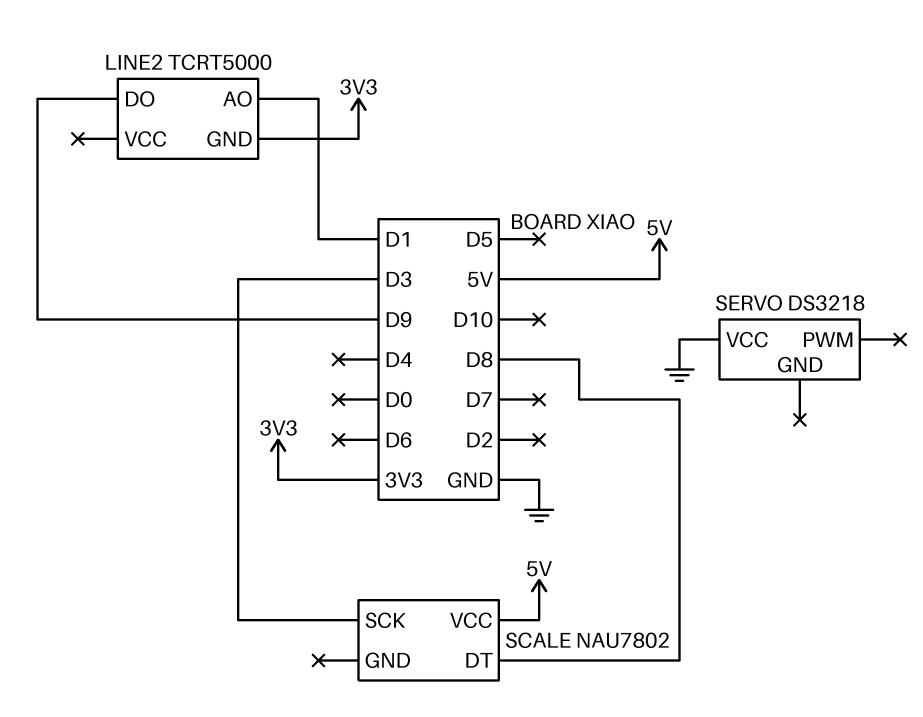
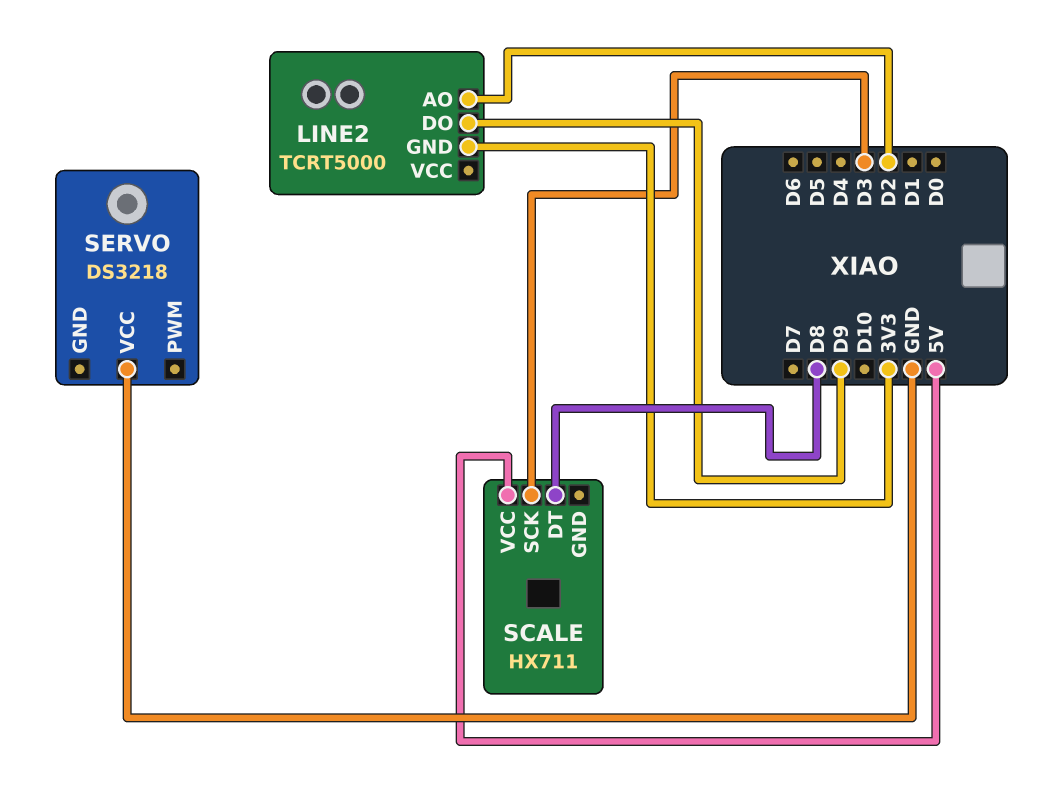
LINE2 pin AO: D1 -> D2
SCALE: NAU7802 -> HX711

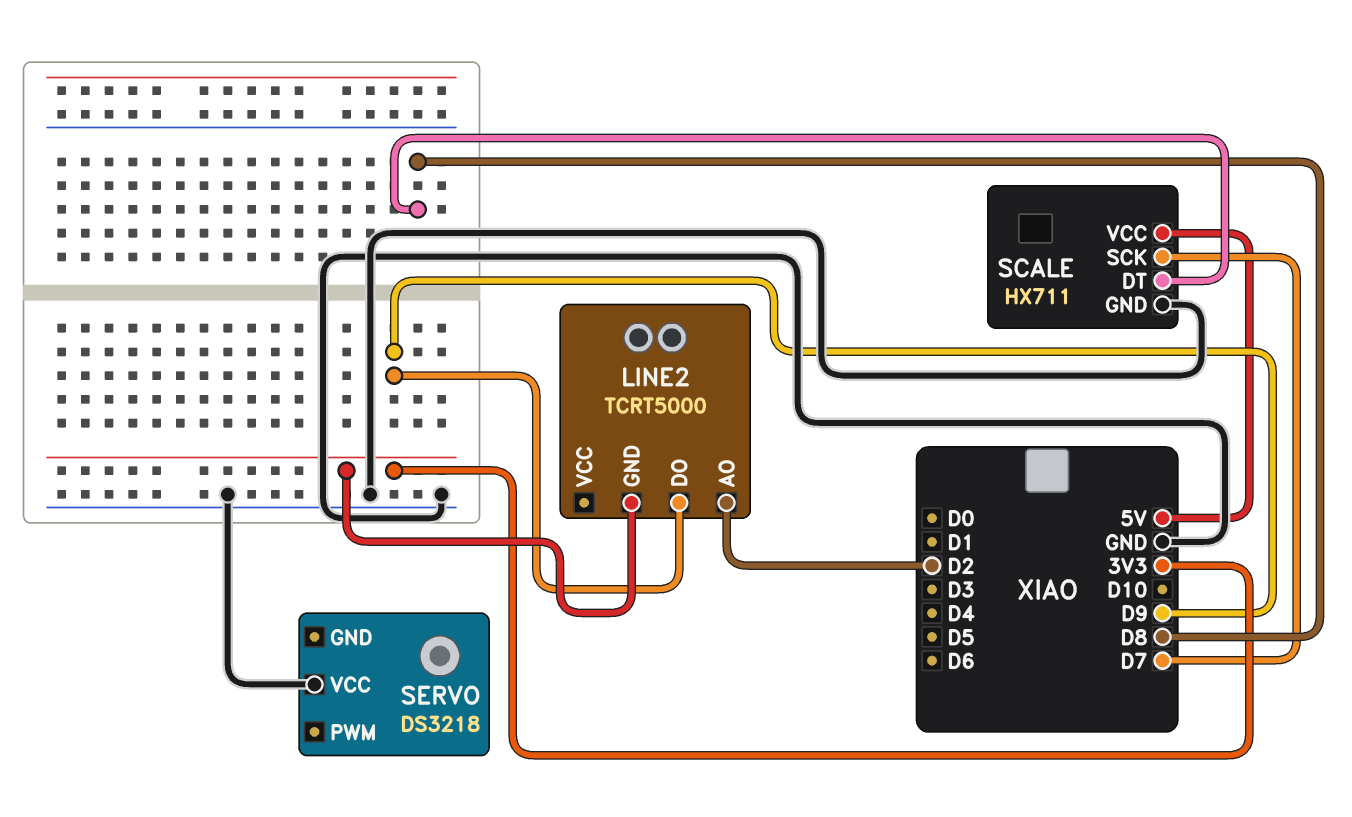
SCALE pin GND: none -> GND
SCALE pin SCK: D3 -> D7

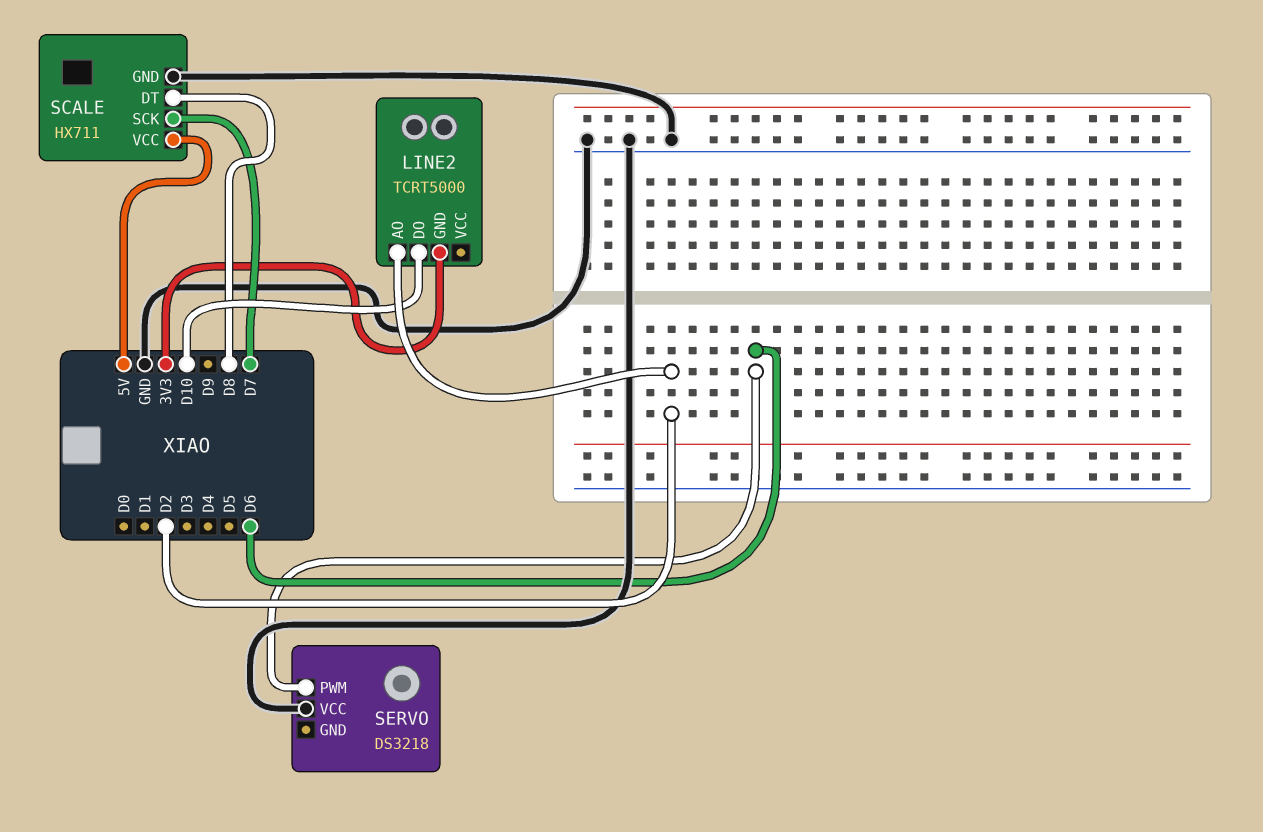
LINE2 pin DO: D9 -> D10
SERVO pin PWM: none -> D6

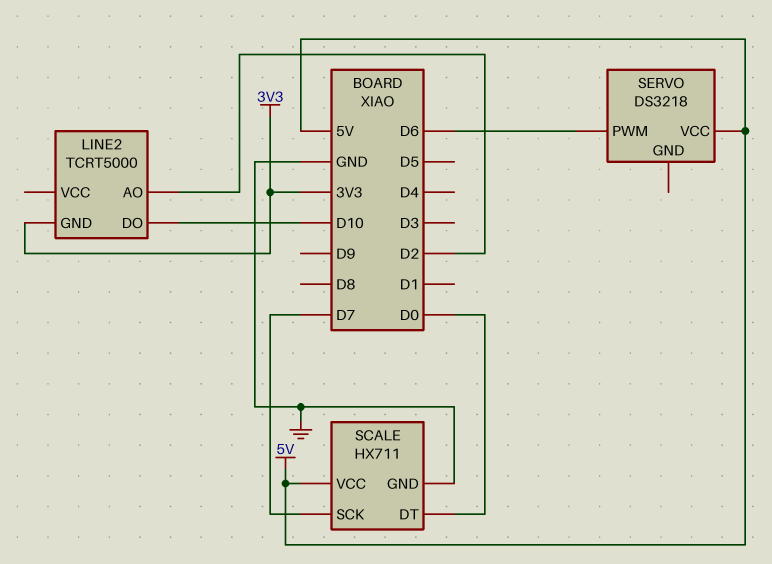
SCALE pin DT: D8 -> D0
SERVO pin VCC: GND -> 5V

